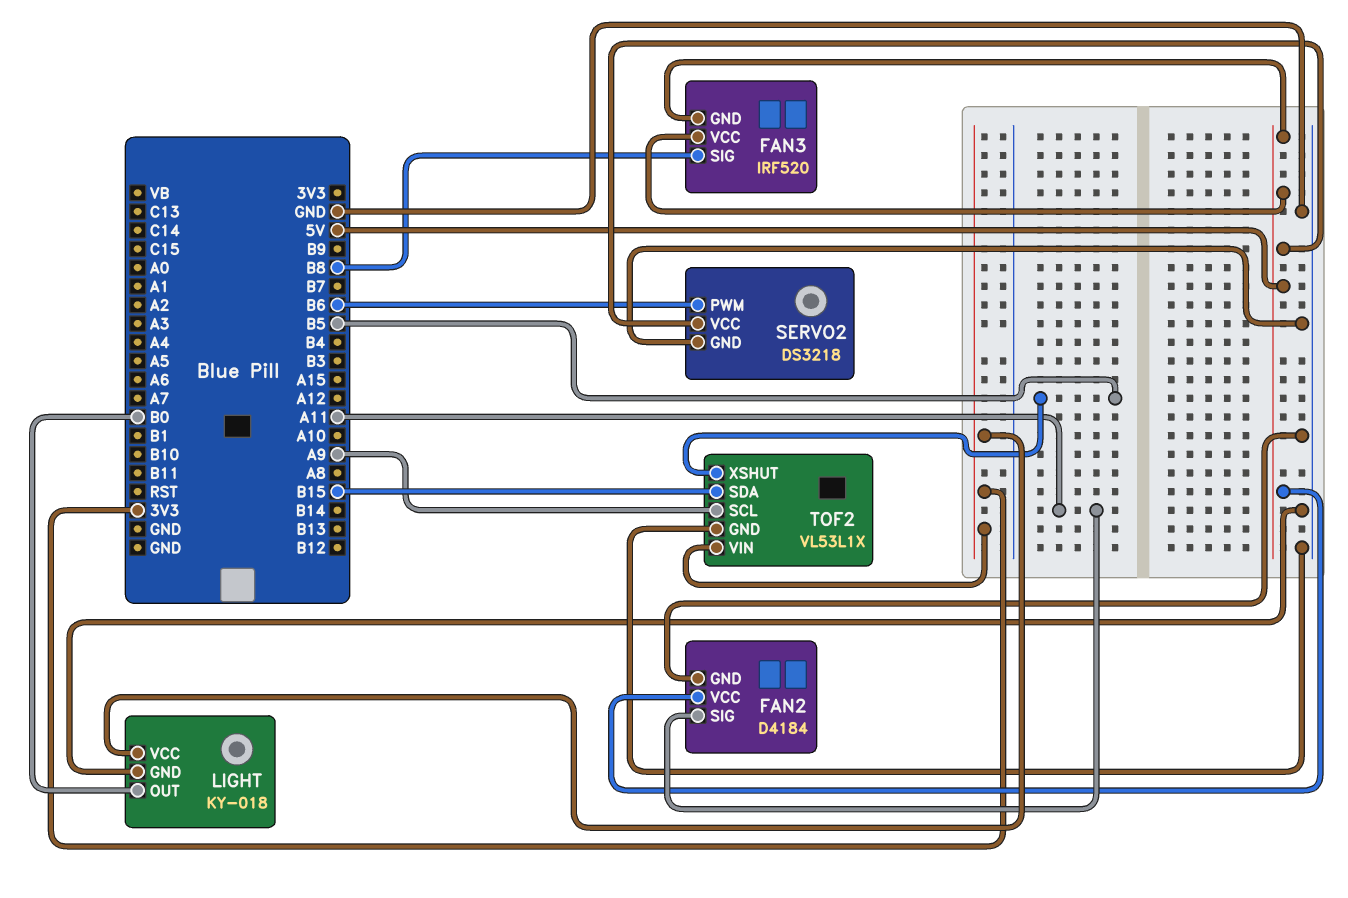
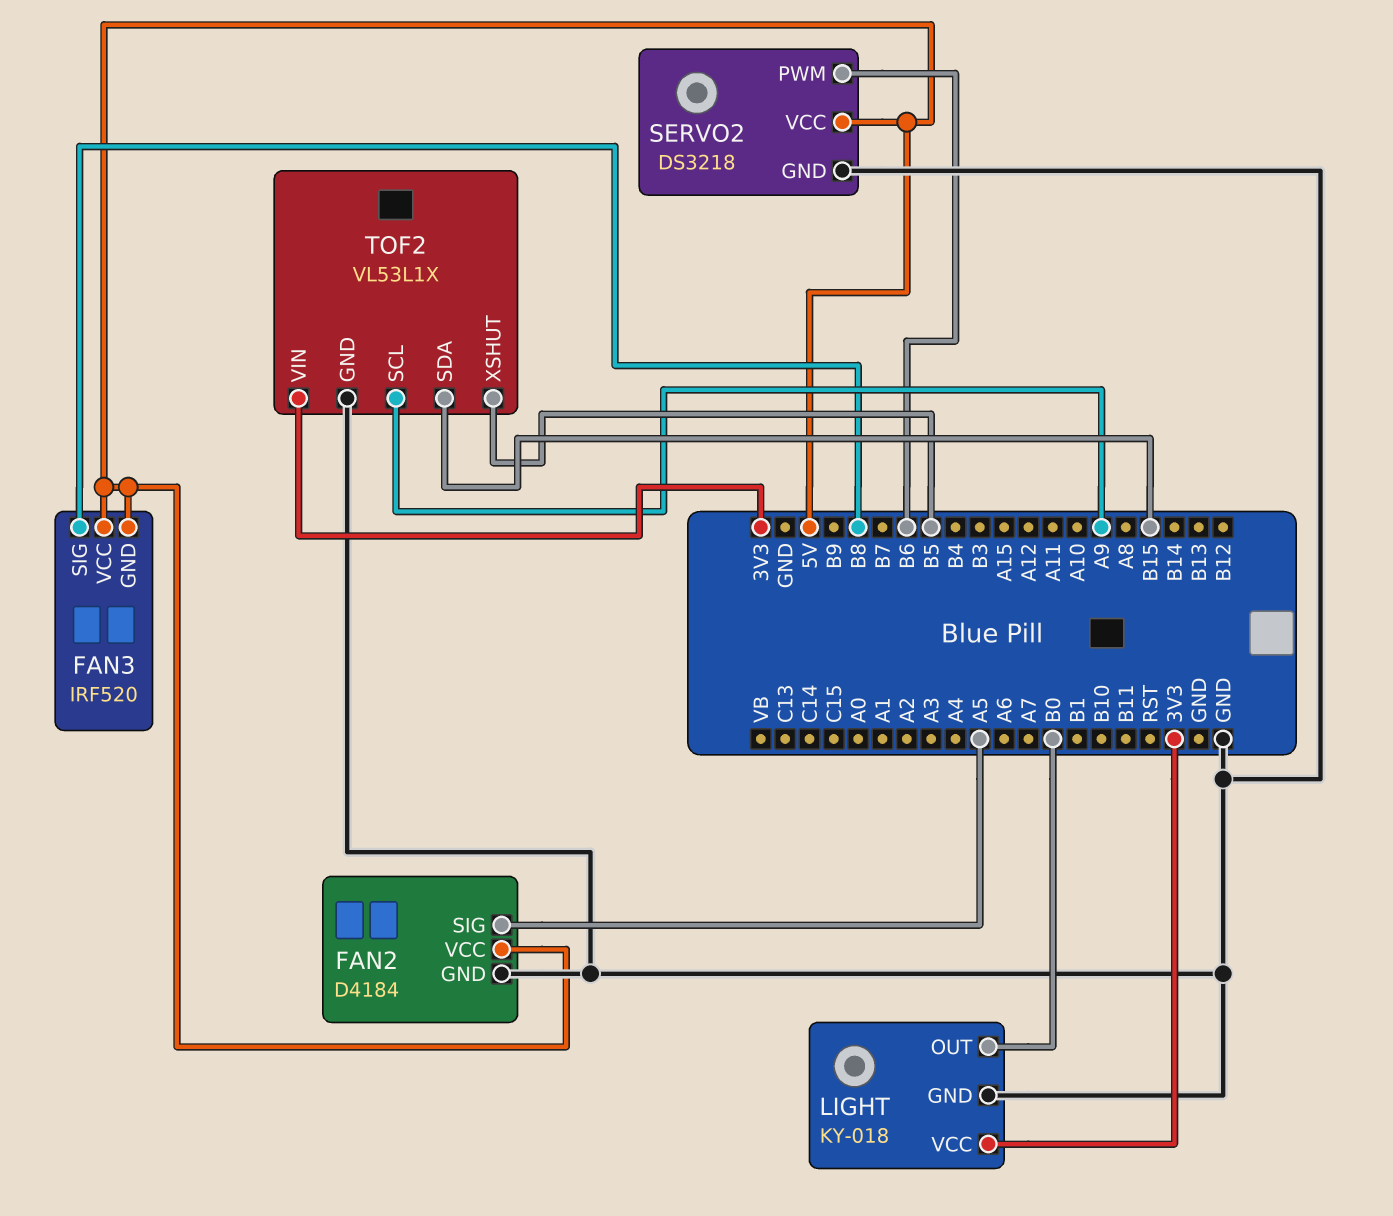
FAN2 pin SIG: A11 -> A5

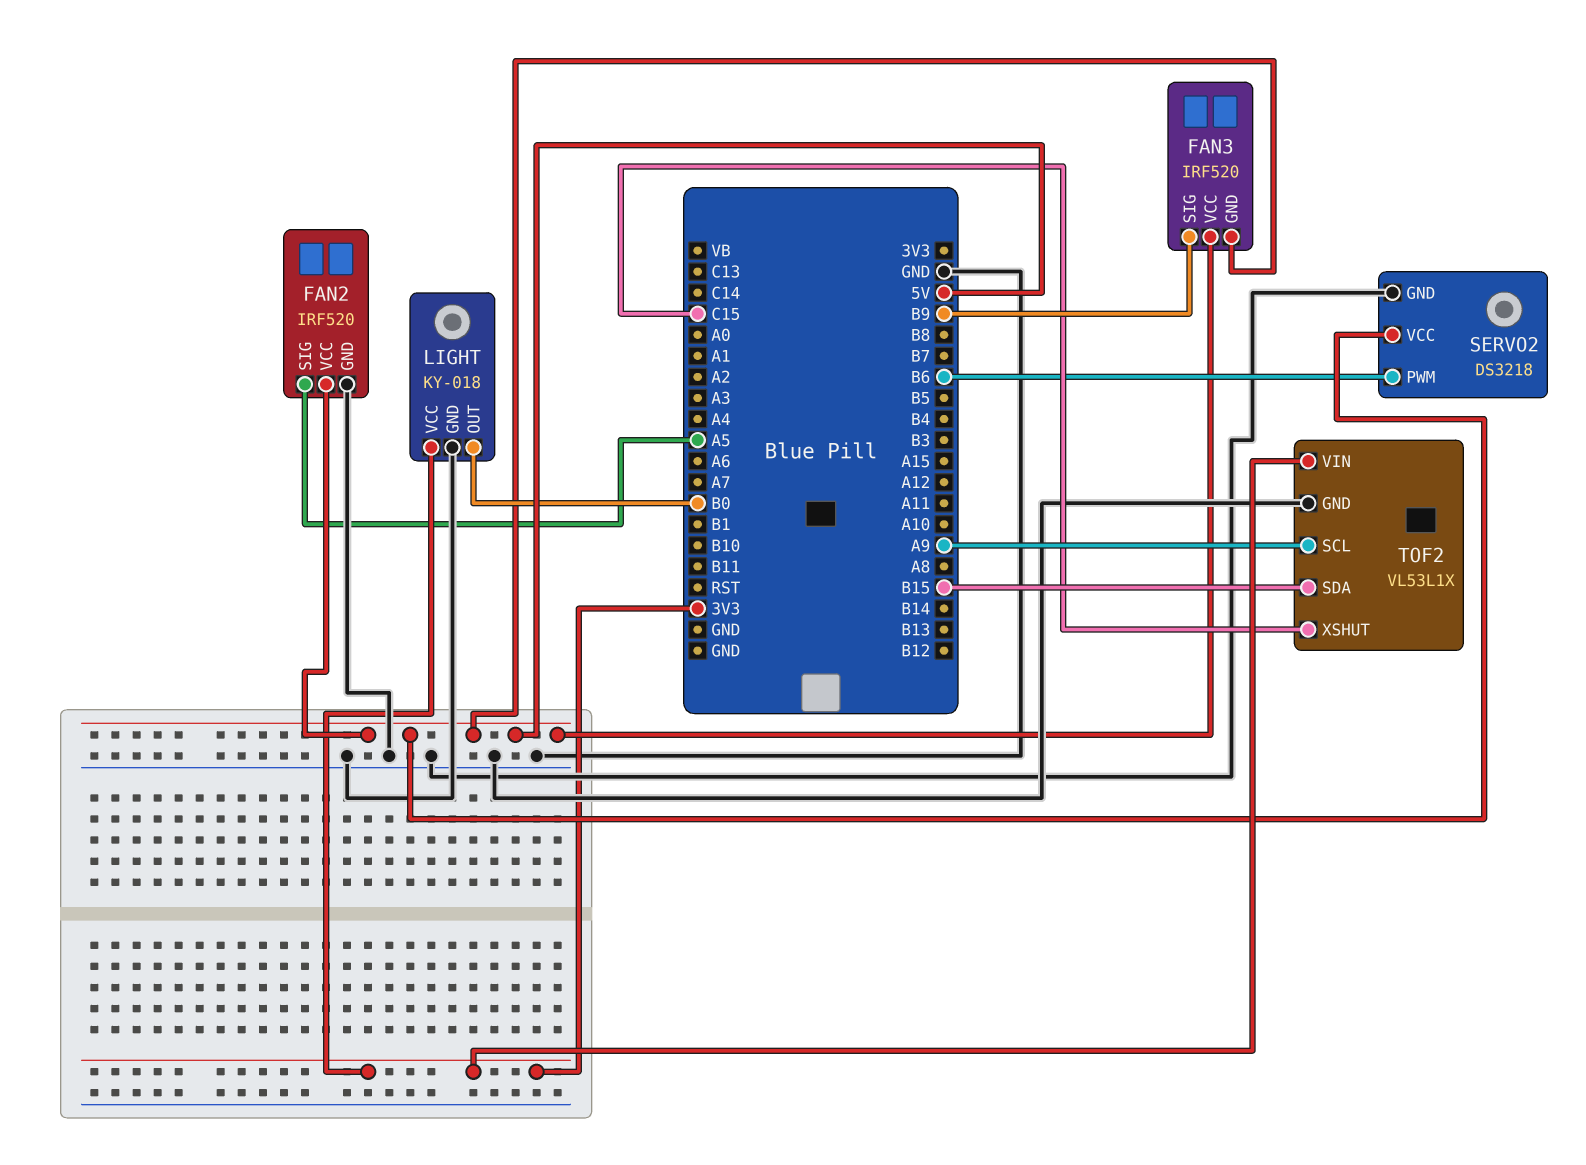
FAN2: D4184 -> IRF520
FAN3 pin SIG: B8 -> B9
TOF2 pin XSHUT: B5 -> C15

